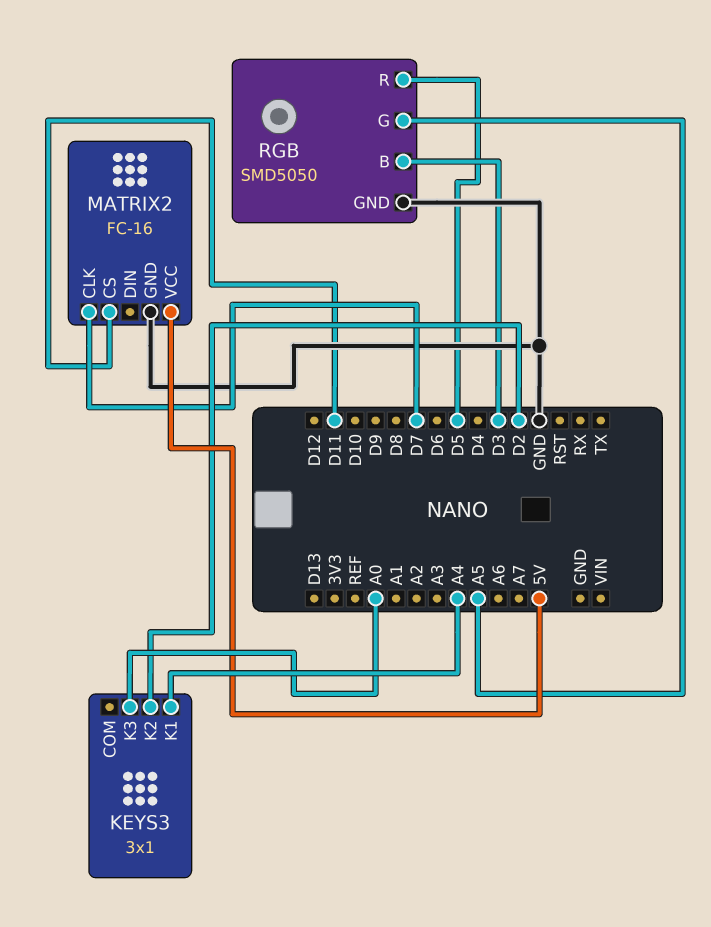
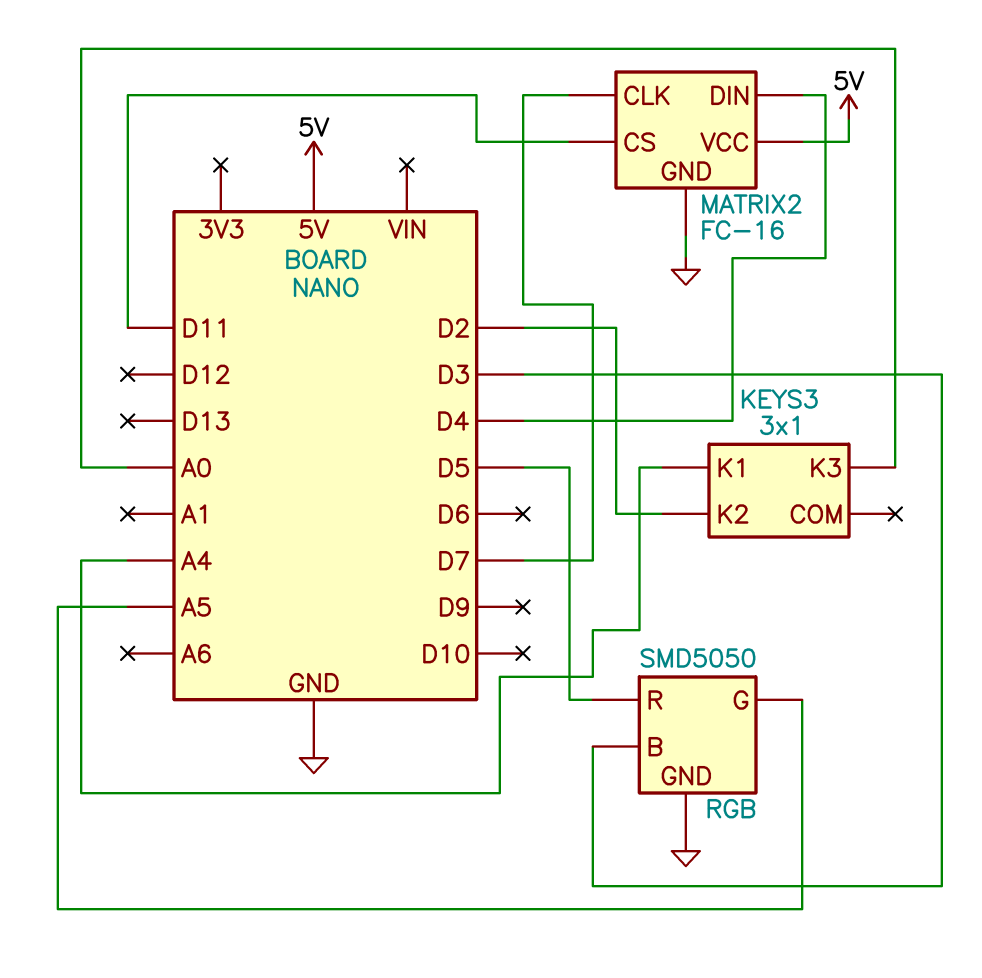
MATRIX2 pin DIN: none -> D4

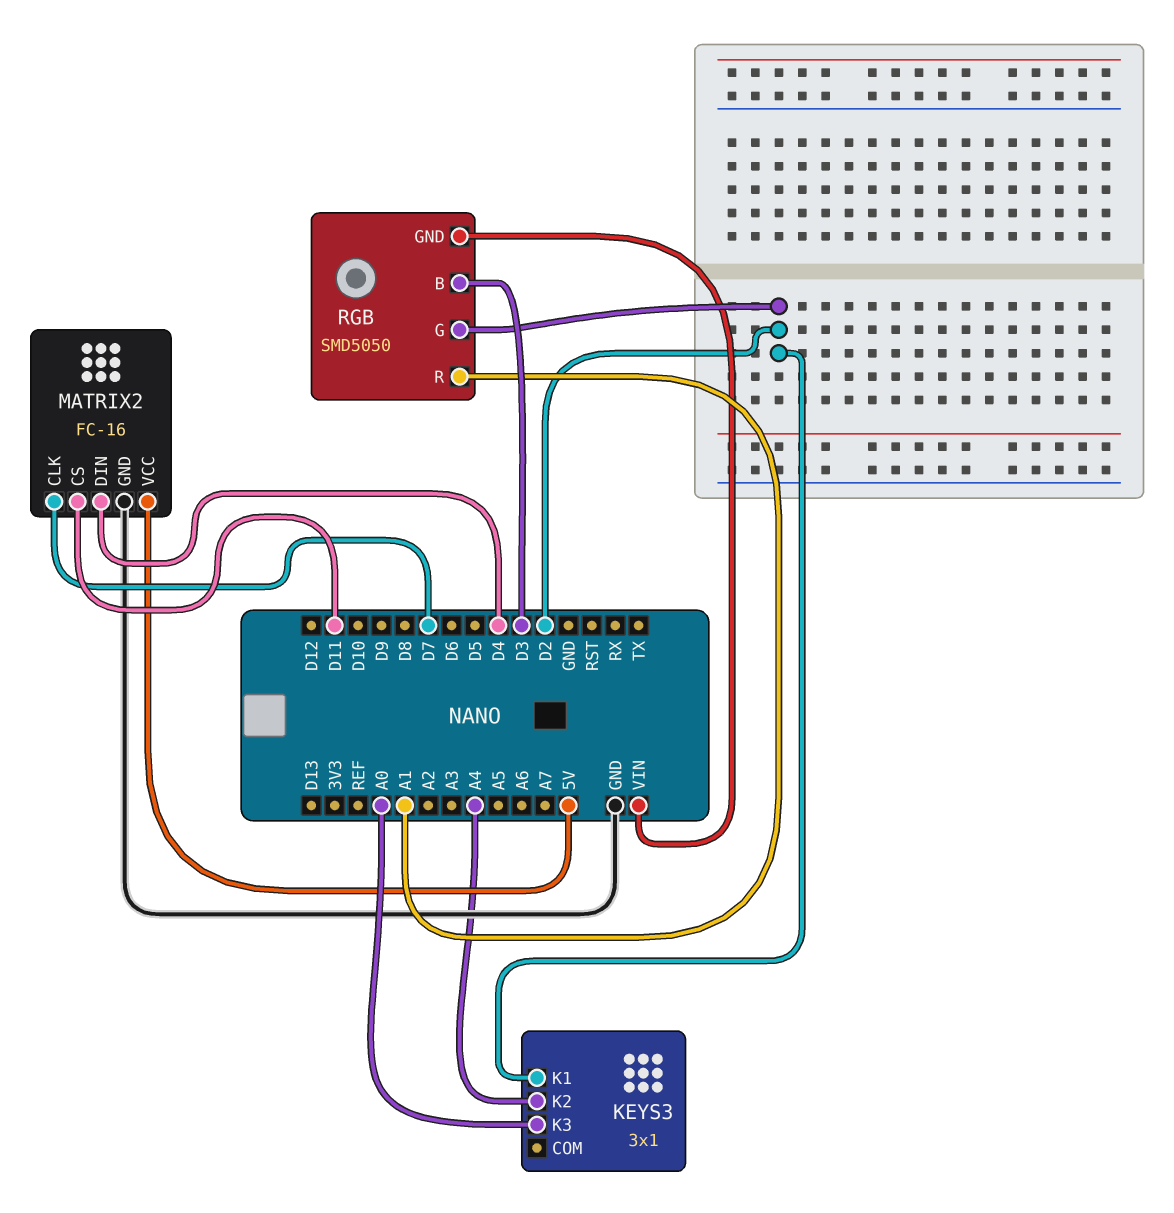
KEYS3 pin K1: A4 -> D2
KEYS3 pin K2: D2 -> A4
RGB pin G: A5 -> D2
RGB pin GND: GND -> VIN
RGB pin R: D5 -> A1

